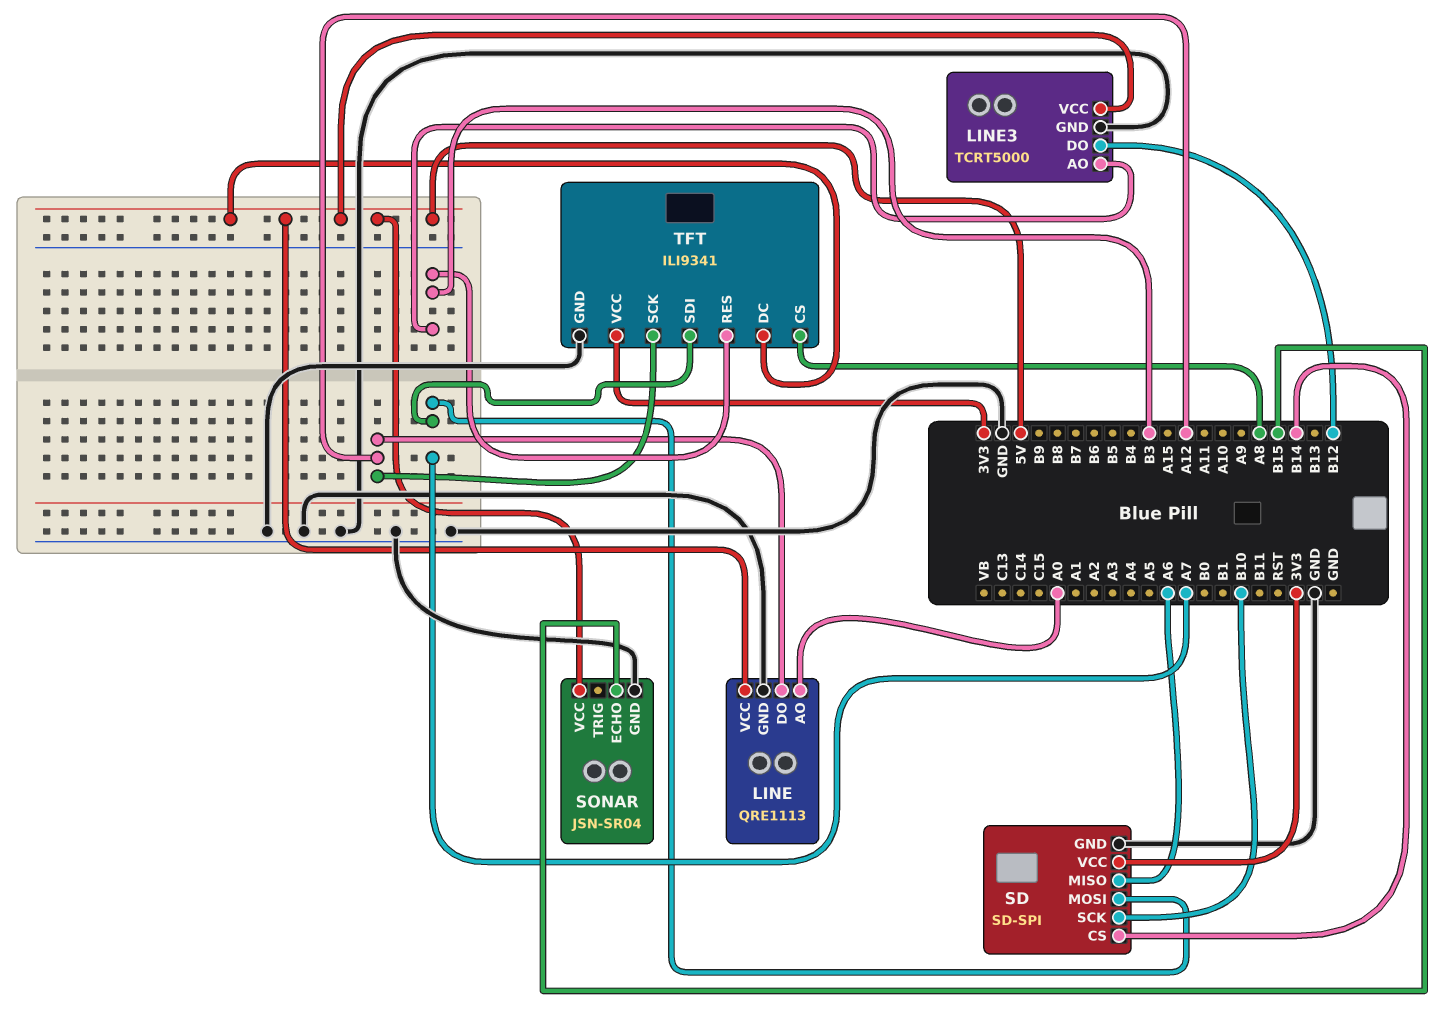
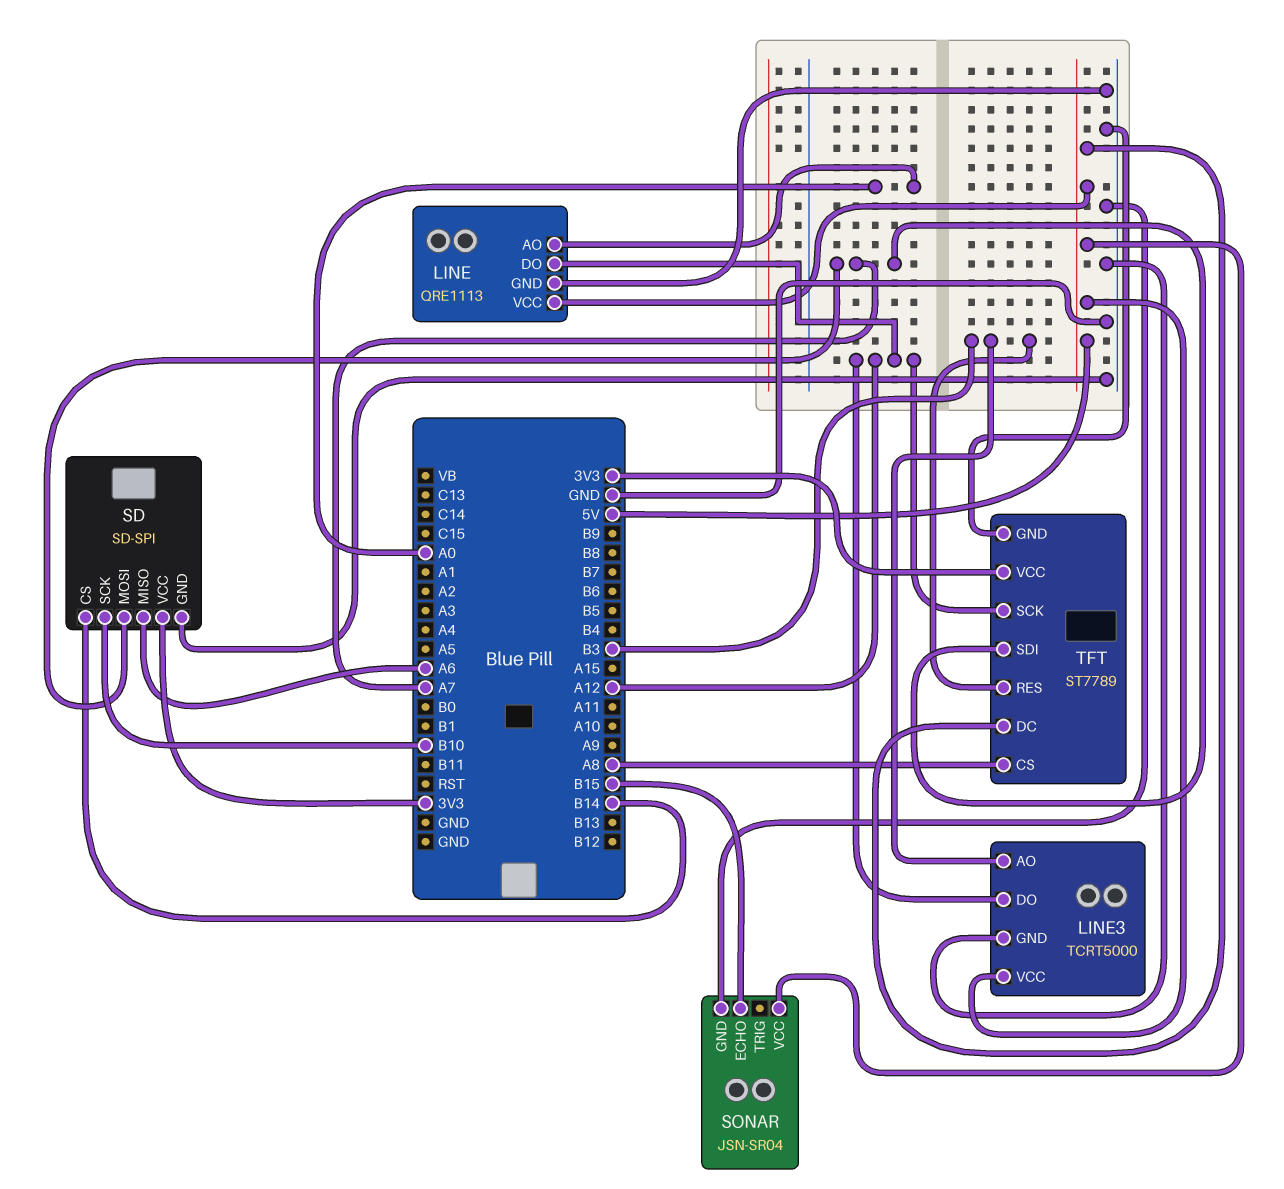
LINE3 pin DO: B12 -> A12
TFT: ILI9341 -> ST7789

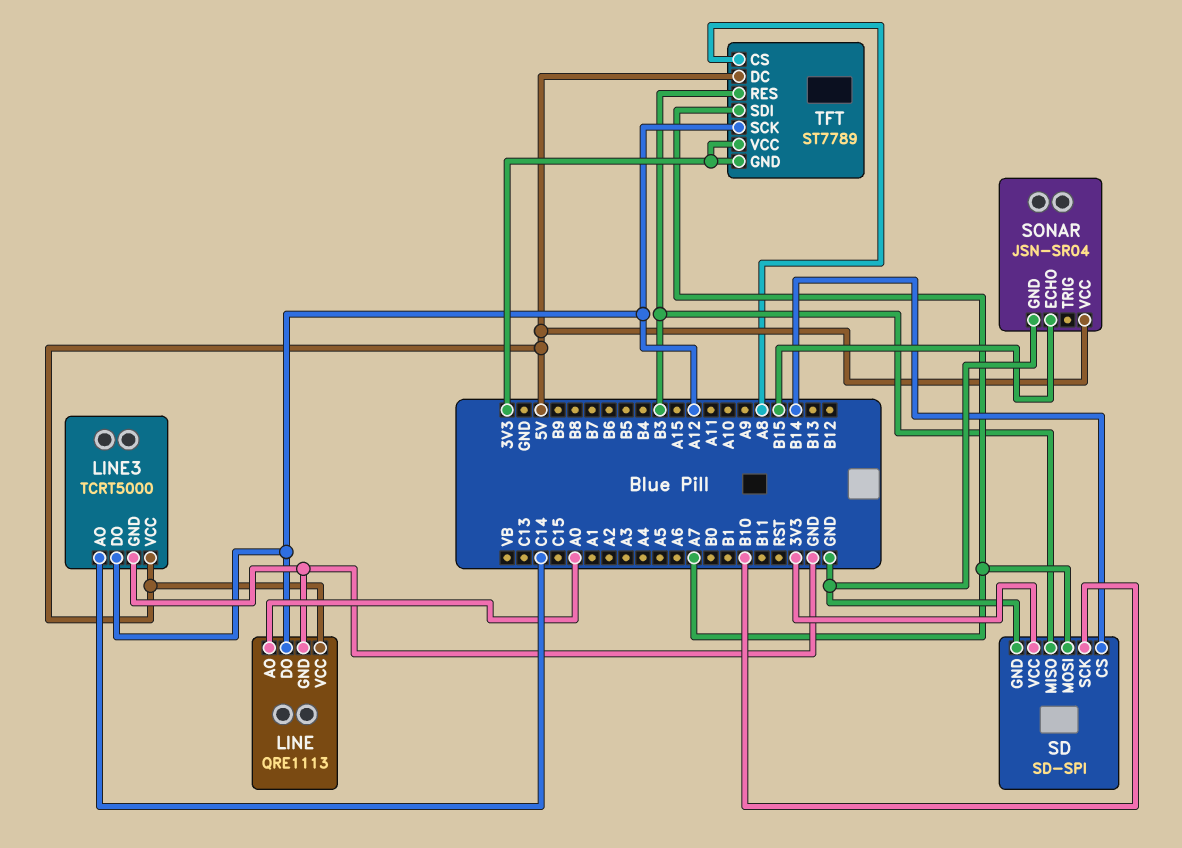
LINE3 pin AO: B3 -> C14
SD pin MISO: A6 -> B3
TFT pin GND: GND -> 3V3

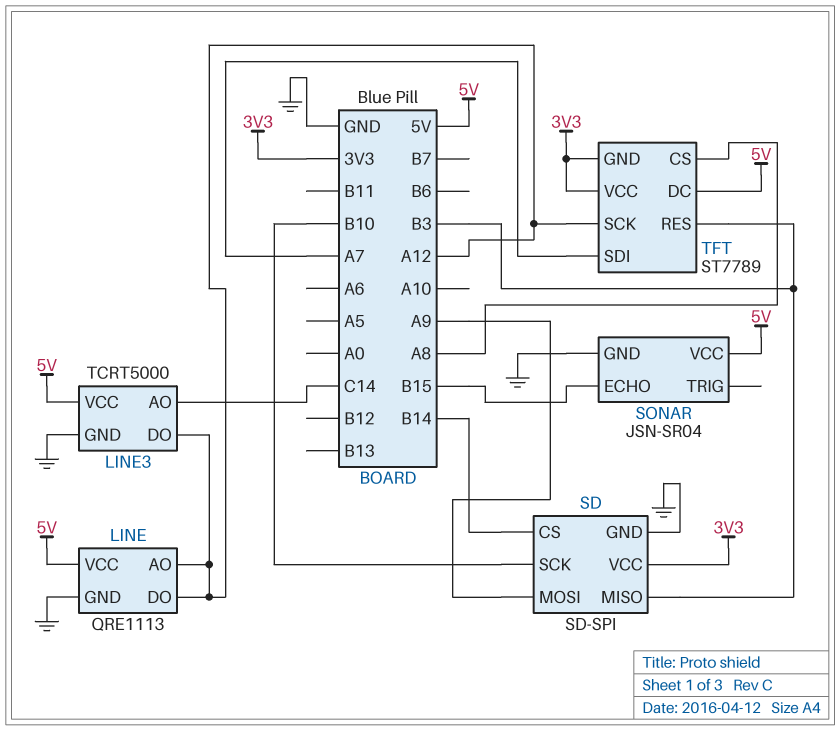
LINE pin AO: A0 -> A12
SD pin MOSI: A7 -> A9

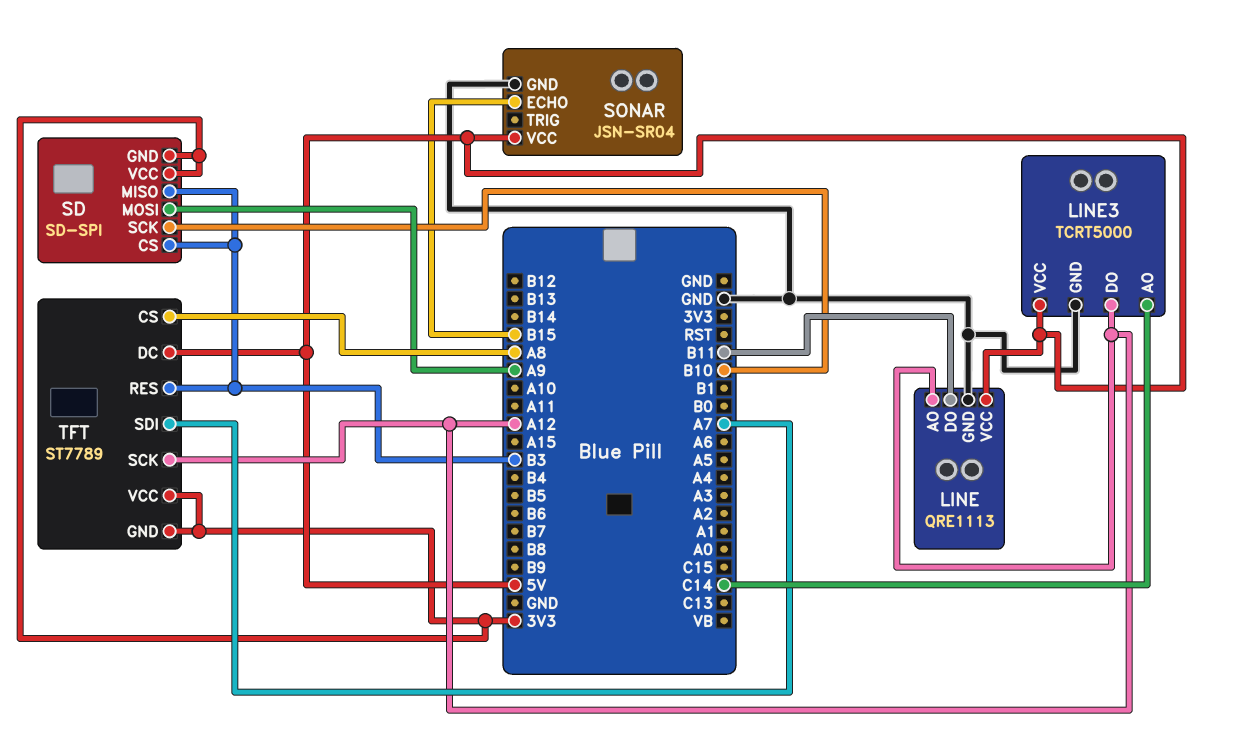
LINE pin DO: A12 -> B11
SD pin CS: B14 -> B3
SD pin GND: GND -> 3V3

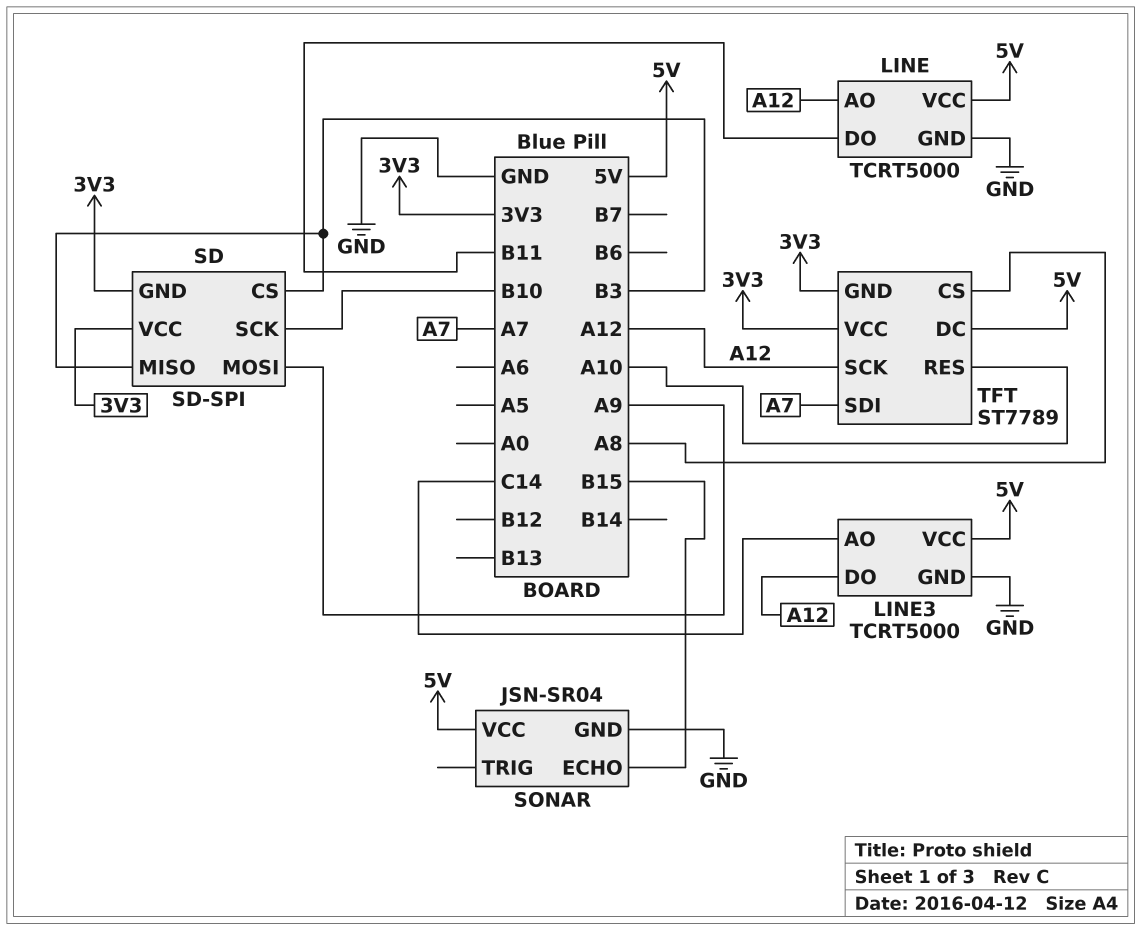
LINE: QRE1113 -> TCRT5000
TFT pin RES: B3 -> A10

